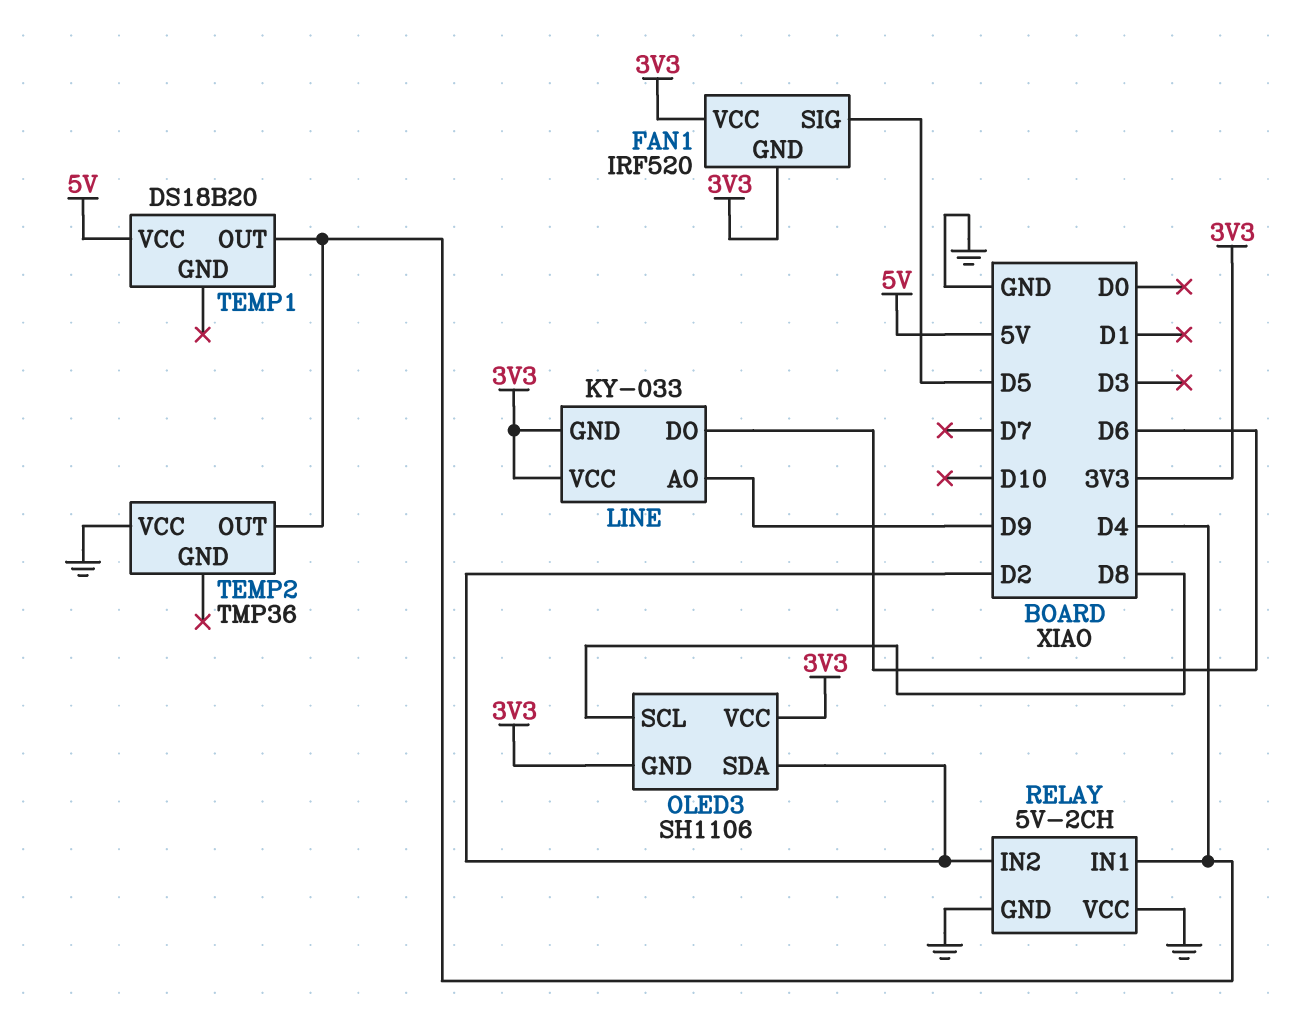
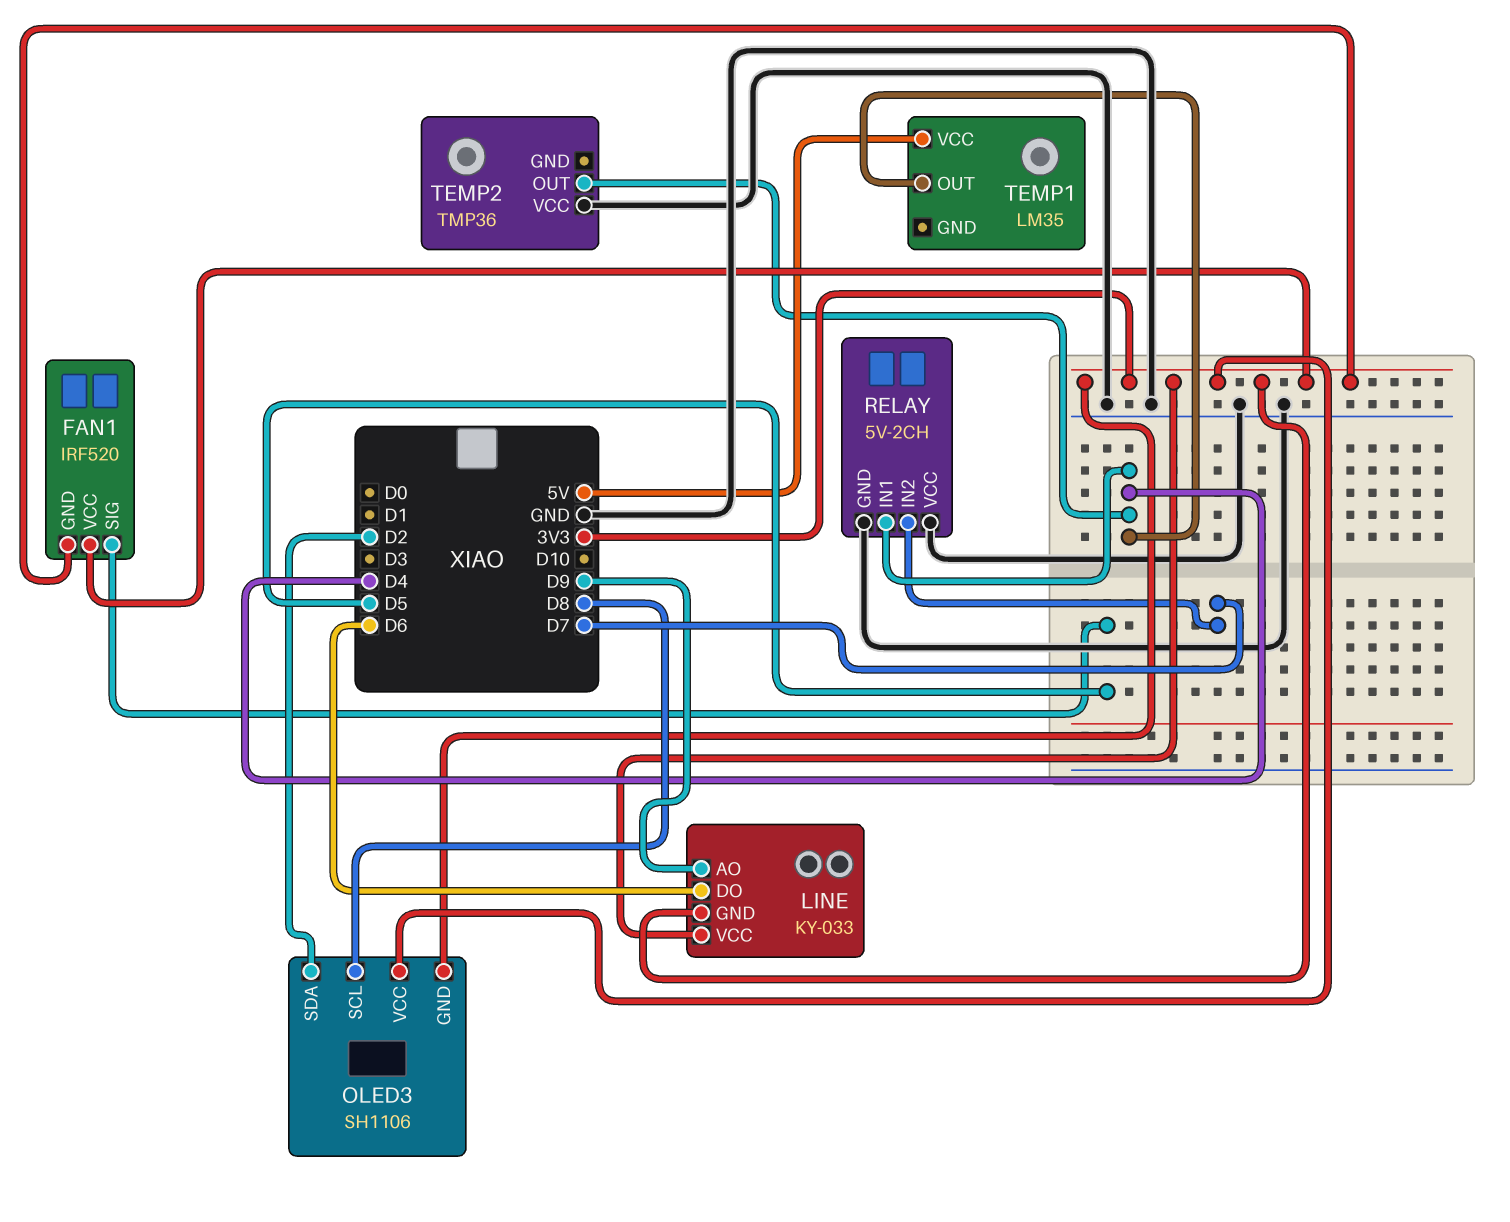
RELAY pin IN2: D2 -> D7
TEMP1: DS18B20 -> LM35

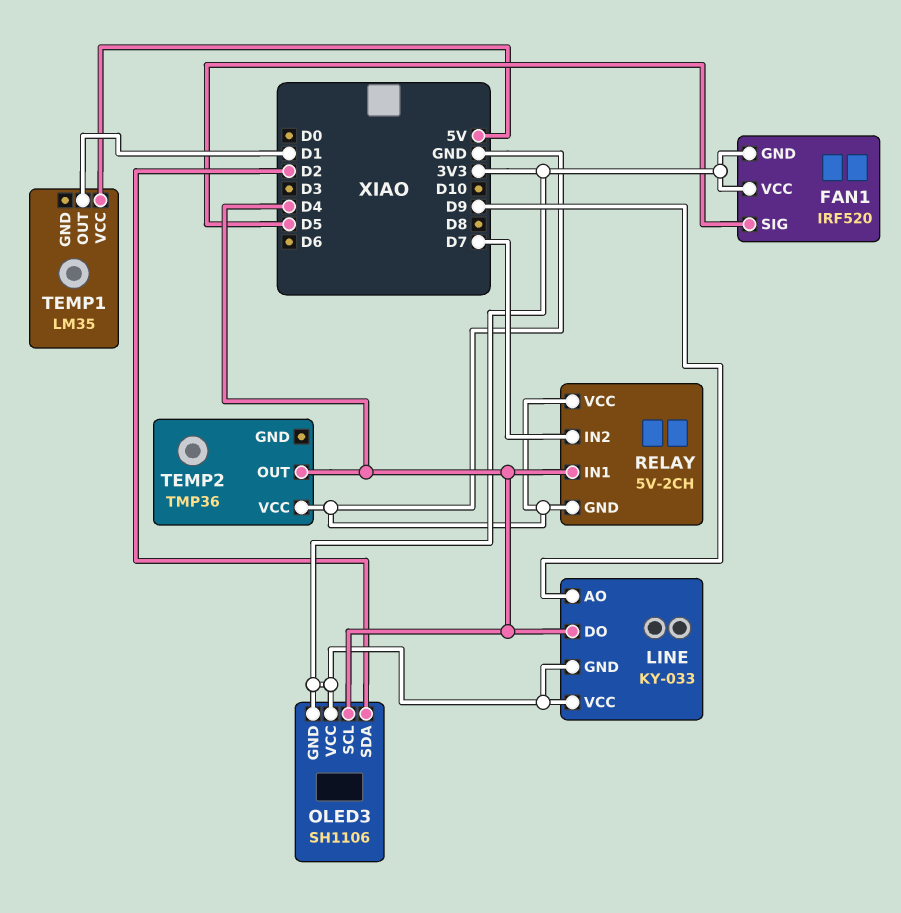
LINE pin DO: D6 -> D4
OLED3 pin SCL: D8 -> D4
TEMP1 pin OUT: D4 -> D1

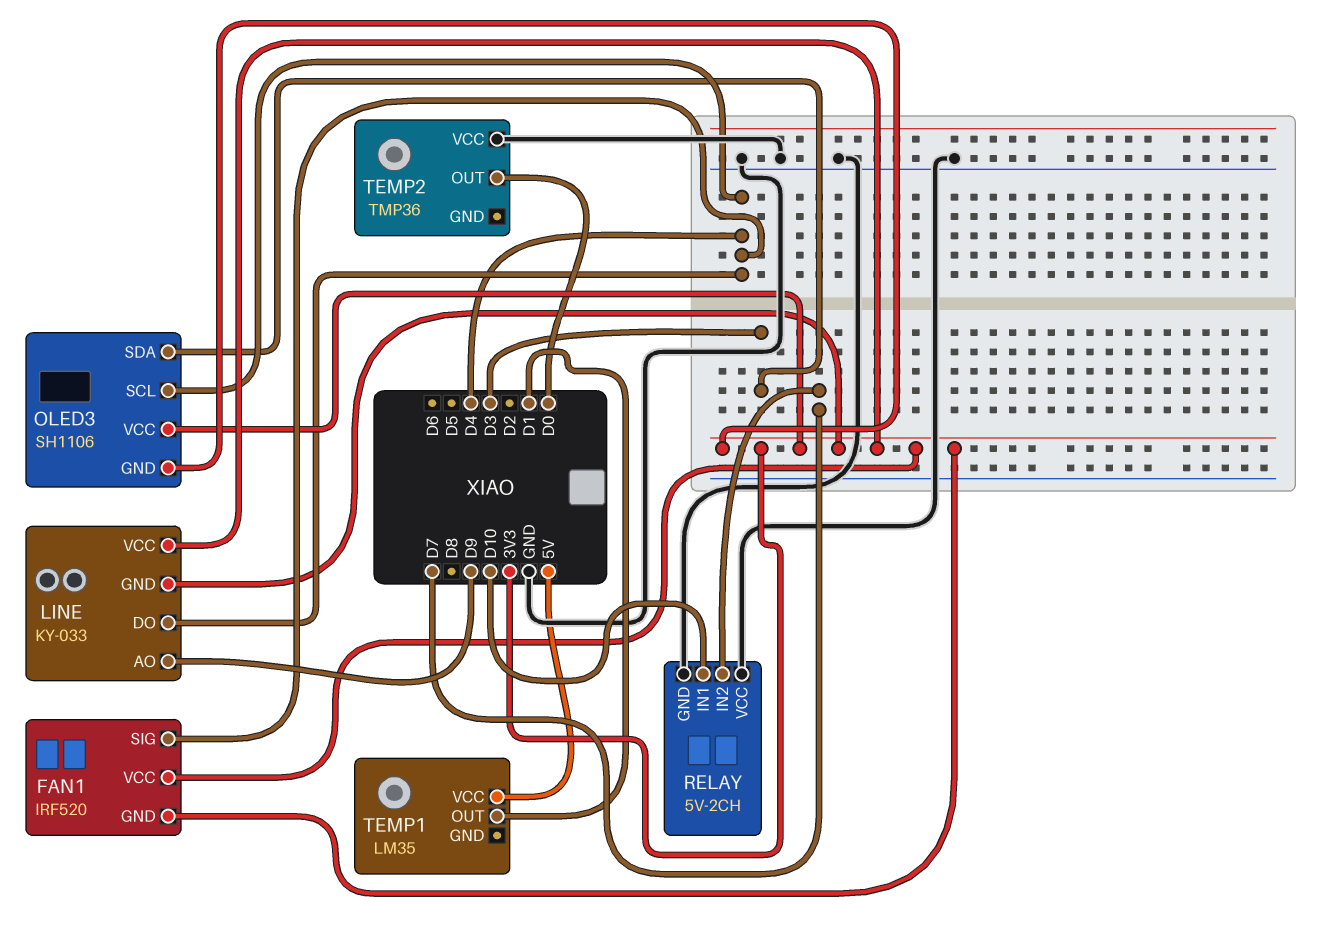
FAN1 pin SIG: D5 -> D4
OLED3 pin SDA: D2 -> D3
RELAY pin IN1: D4 -> D10
TEMP2 pin OUT: D4 -> D0

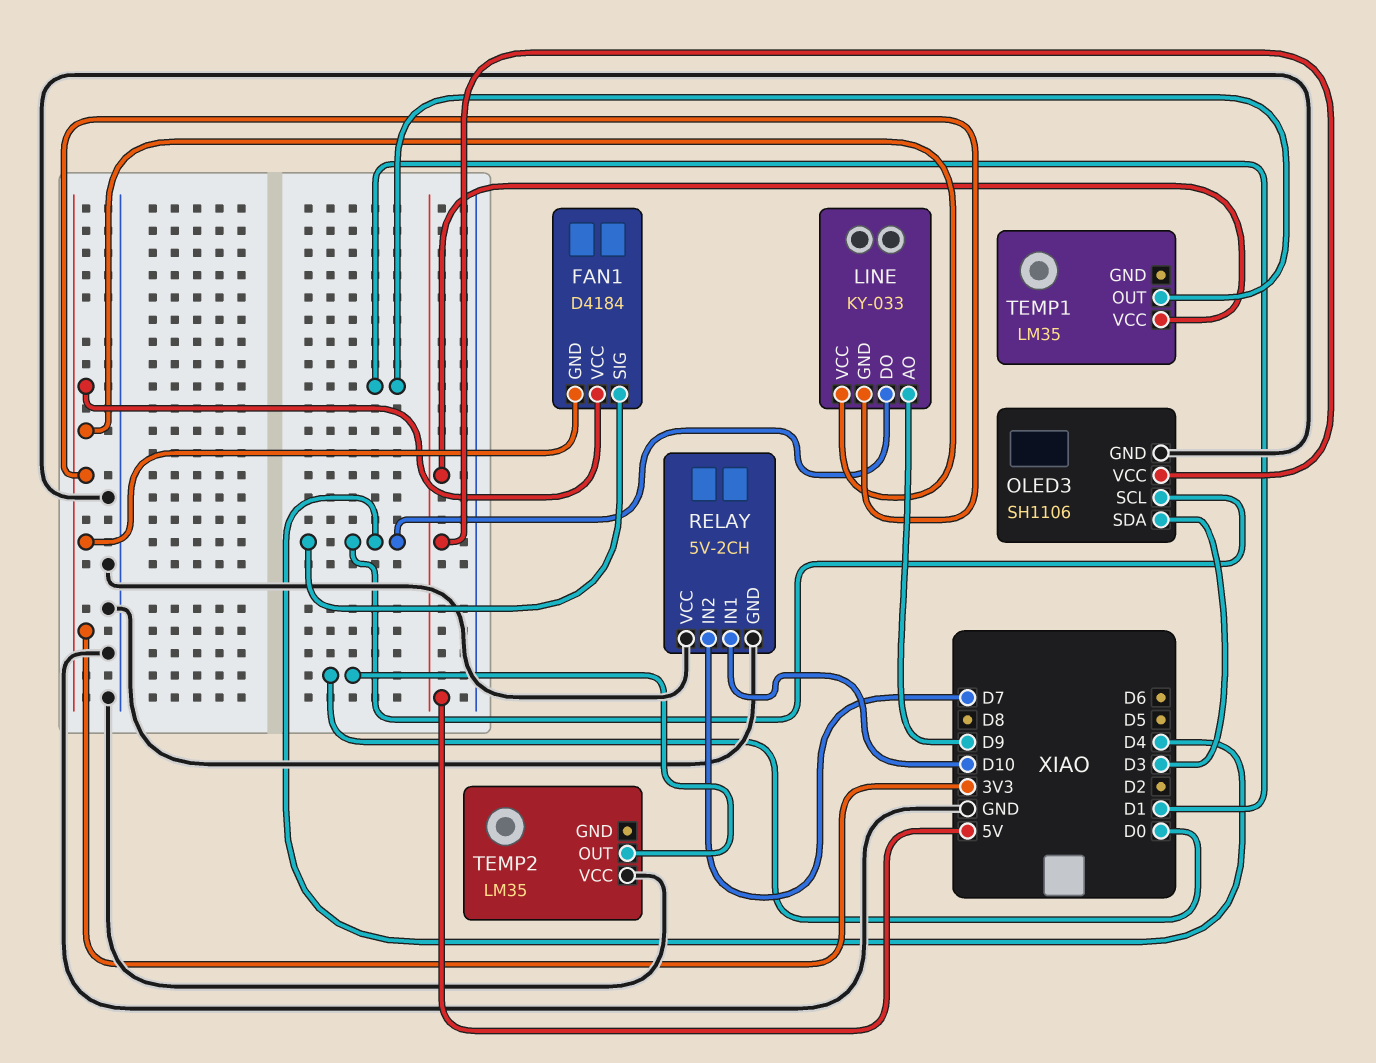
FAN1: IRF520 -> D4184
OLED3 pin GND: 3V3 -> GND
OLED3 pin VCC: 3V3 -> 5V
TEMP2: TMP36 -> LM35

